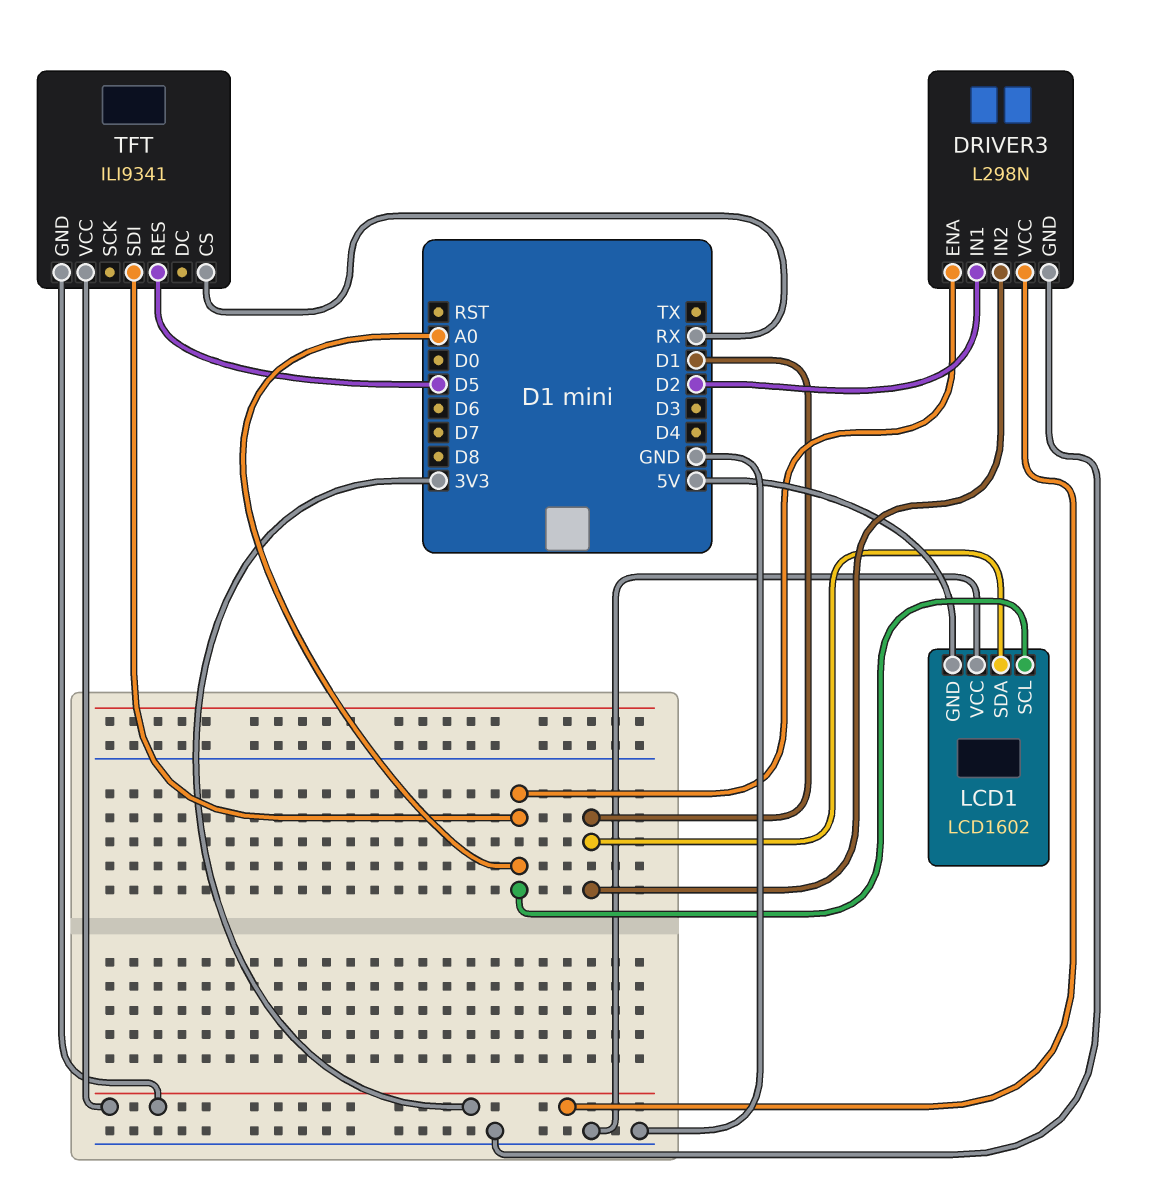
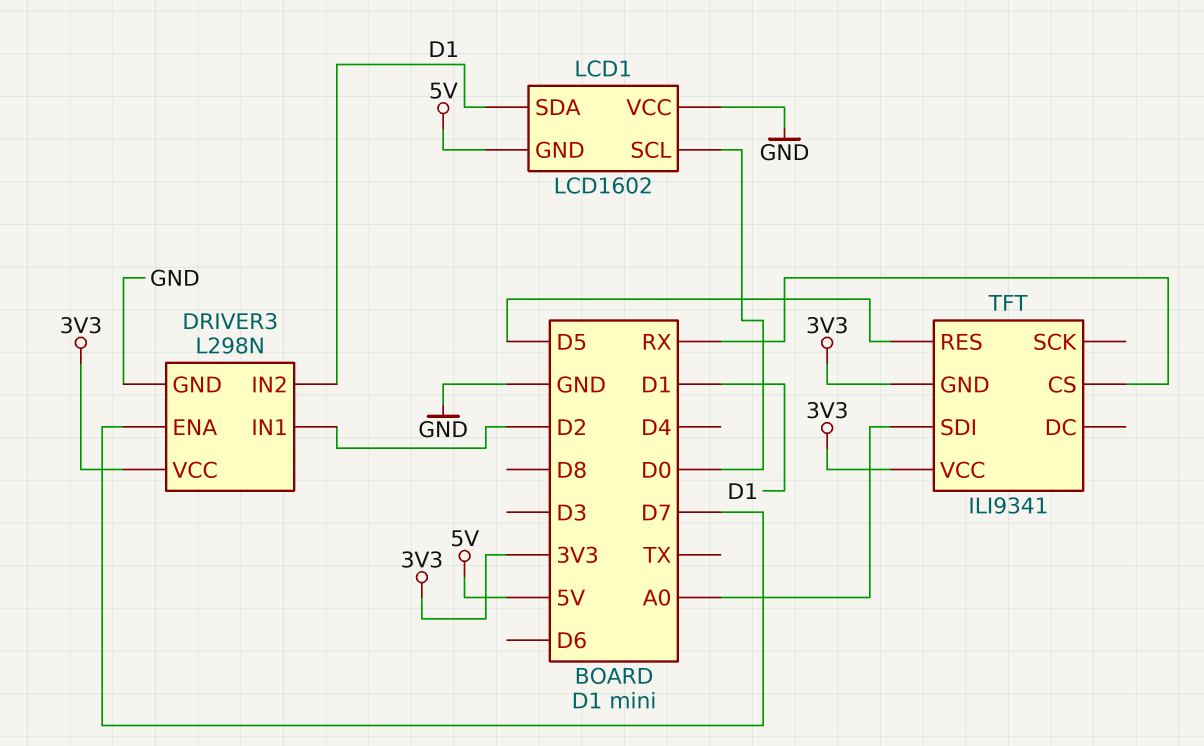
DRIVER3 pin ENA: A0 -> D7
LCD1 pin SCL: A0 -> D0

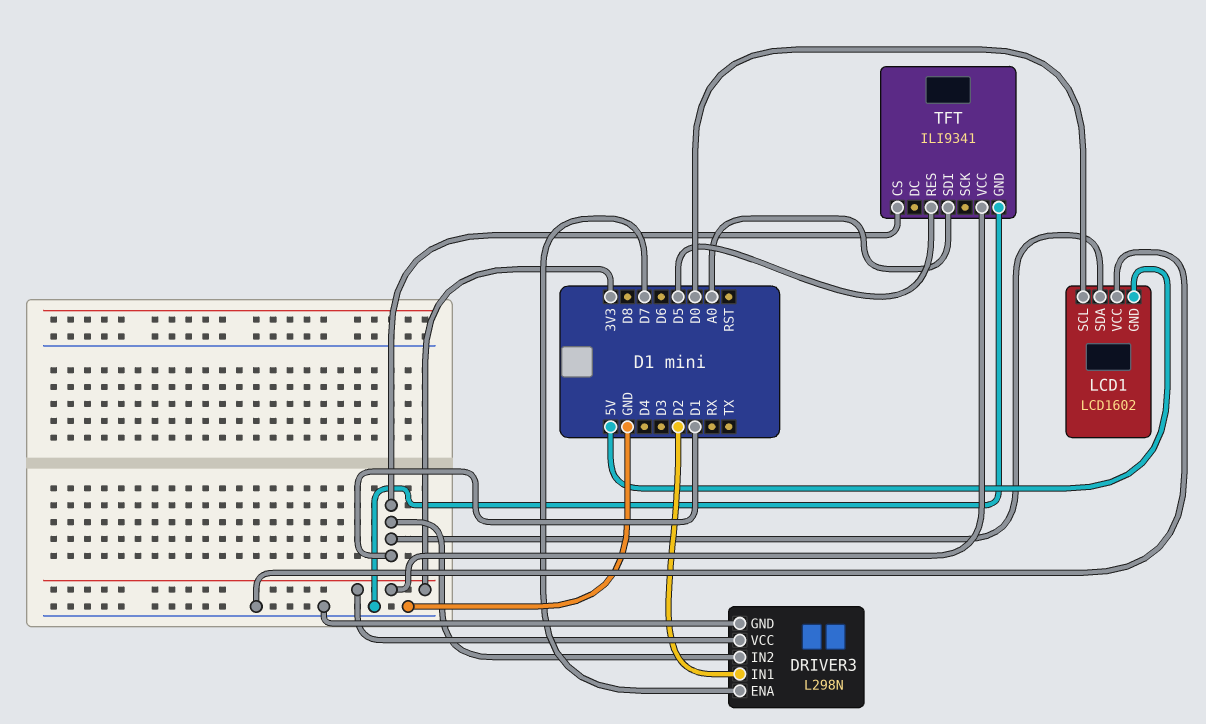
TFT pin CS: RX -> D1
TFT pin GND: 3V3 -> GND

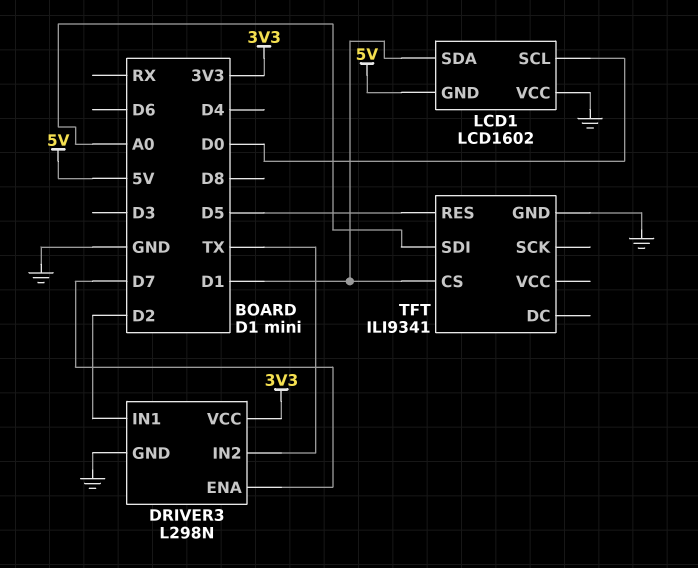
DRIVER3 pin IN2: D1 -> TX
TFT pin VCC: 3V3 -> none

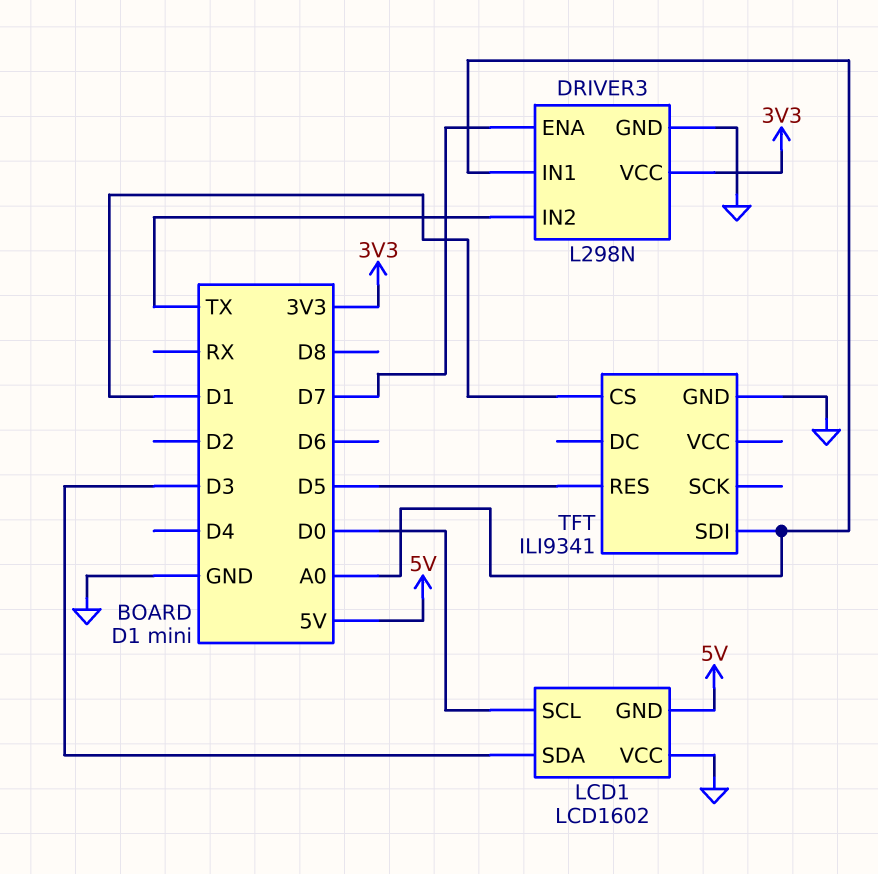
DRIVER3 pin IN1: D2 -> A0
LCD1 pin SDA: D1 -> D3

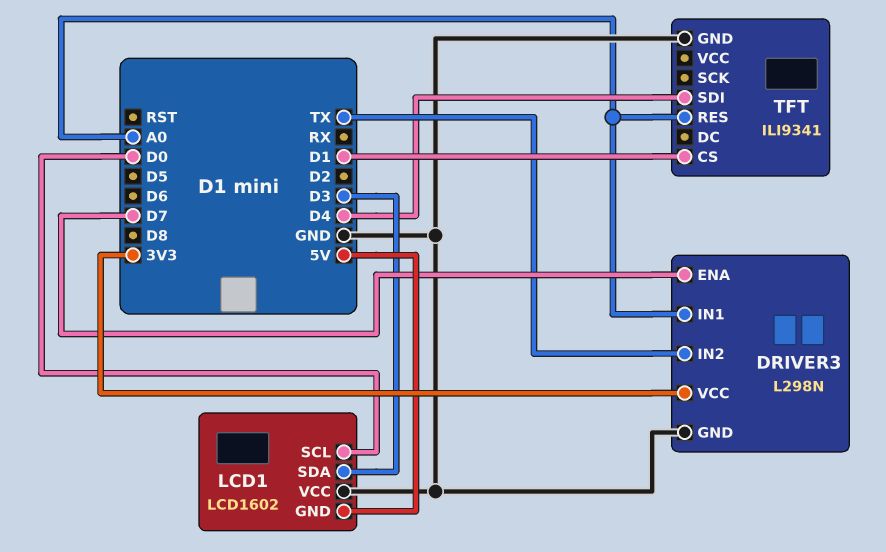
TFT pin RES: D5 -> A0
TFT pin SDI: A0 -> D4

